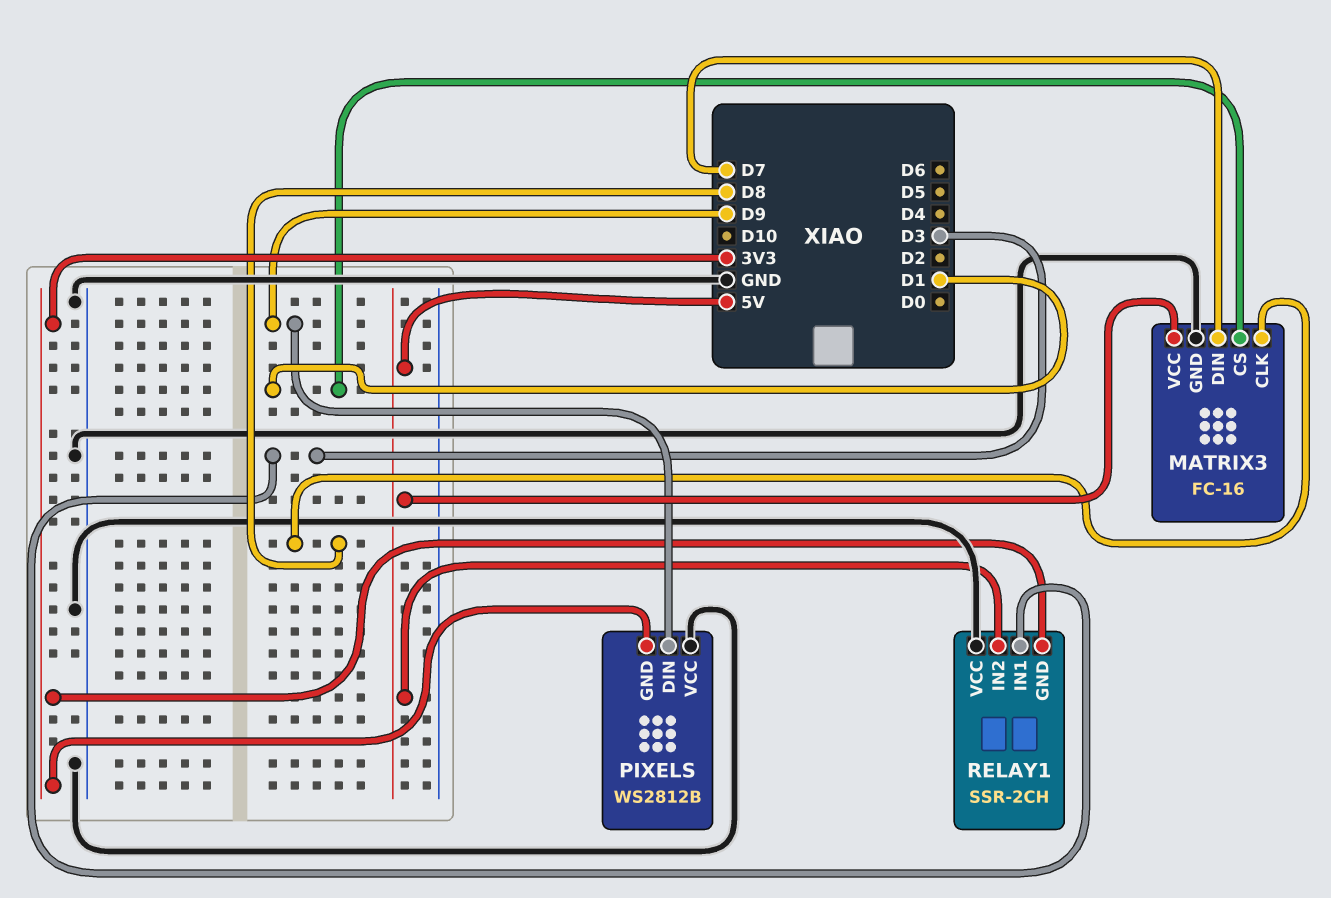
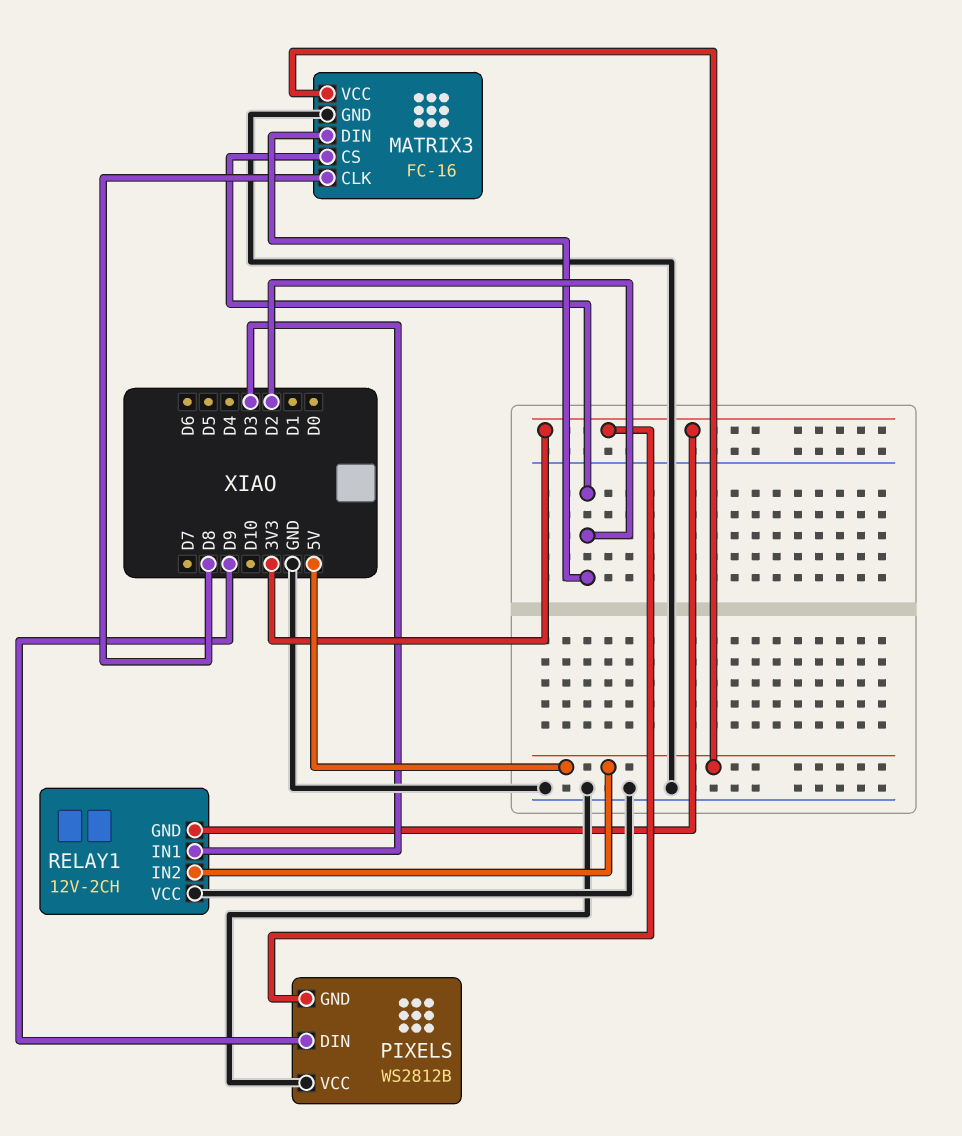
MATRIX3 pin CS: D1 -> D2
MATRIX3 pin DIN: D7 -> D2
RELAY1: SSR-2CH -> 12V-2CH

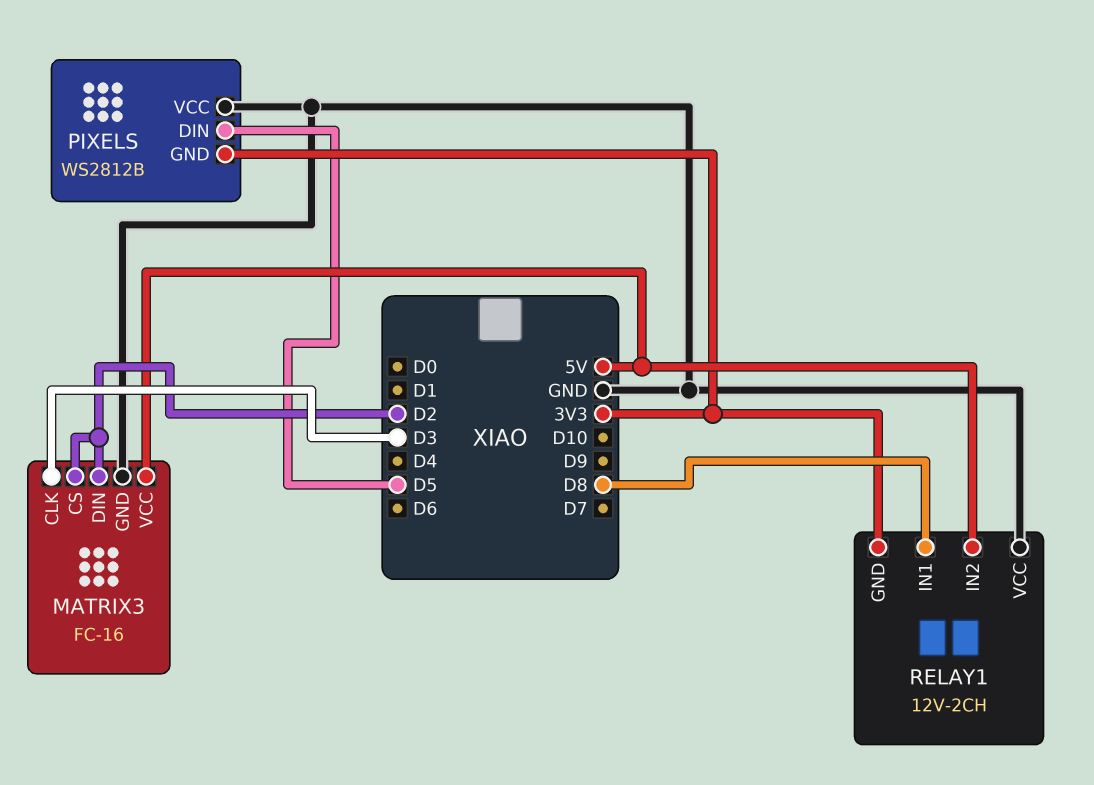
MATRIX3 pin CLK: D8 -> D3
PIXELS pin DIN: D9 -> D5
RELAY1 pin IN1: D3 -> D8

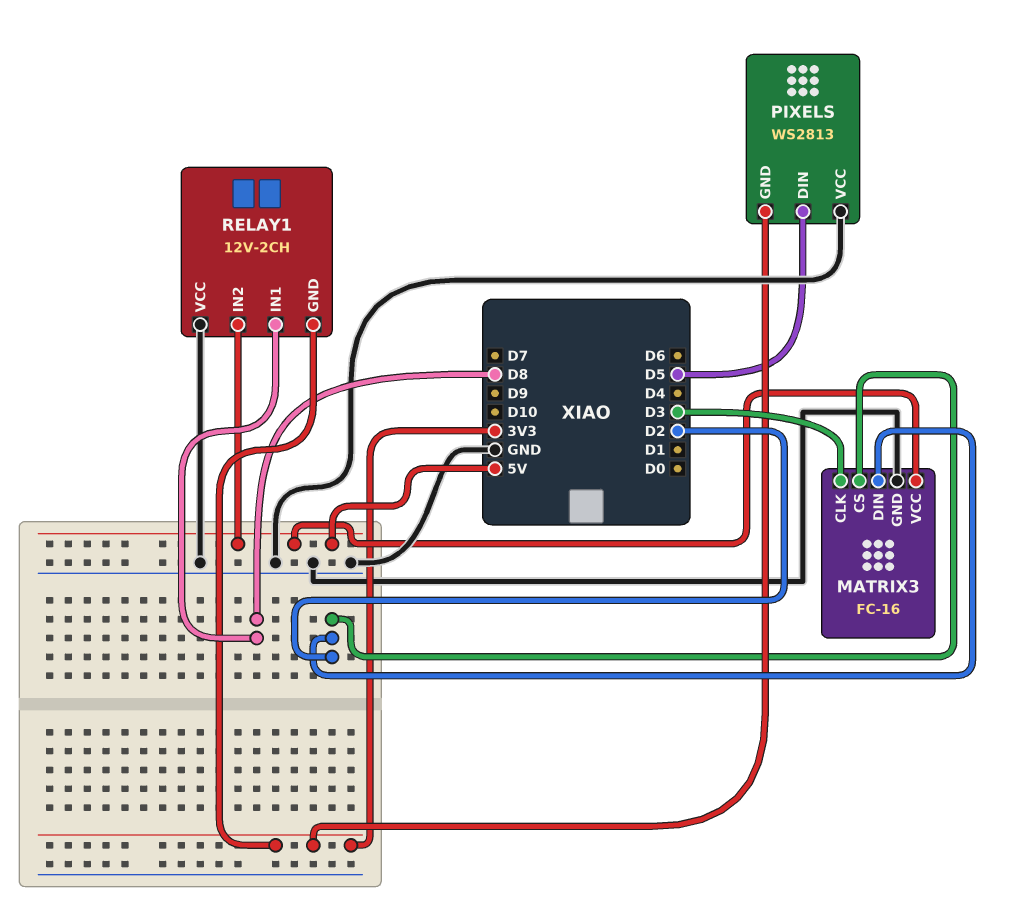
PIXELS: WS2812B -> WS2813

